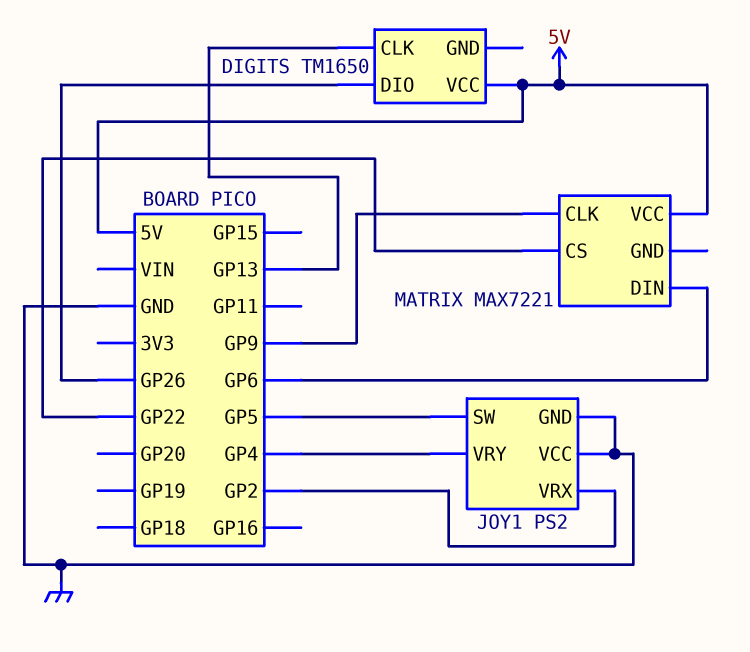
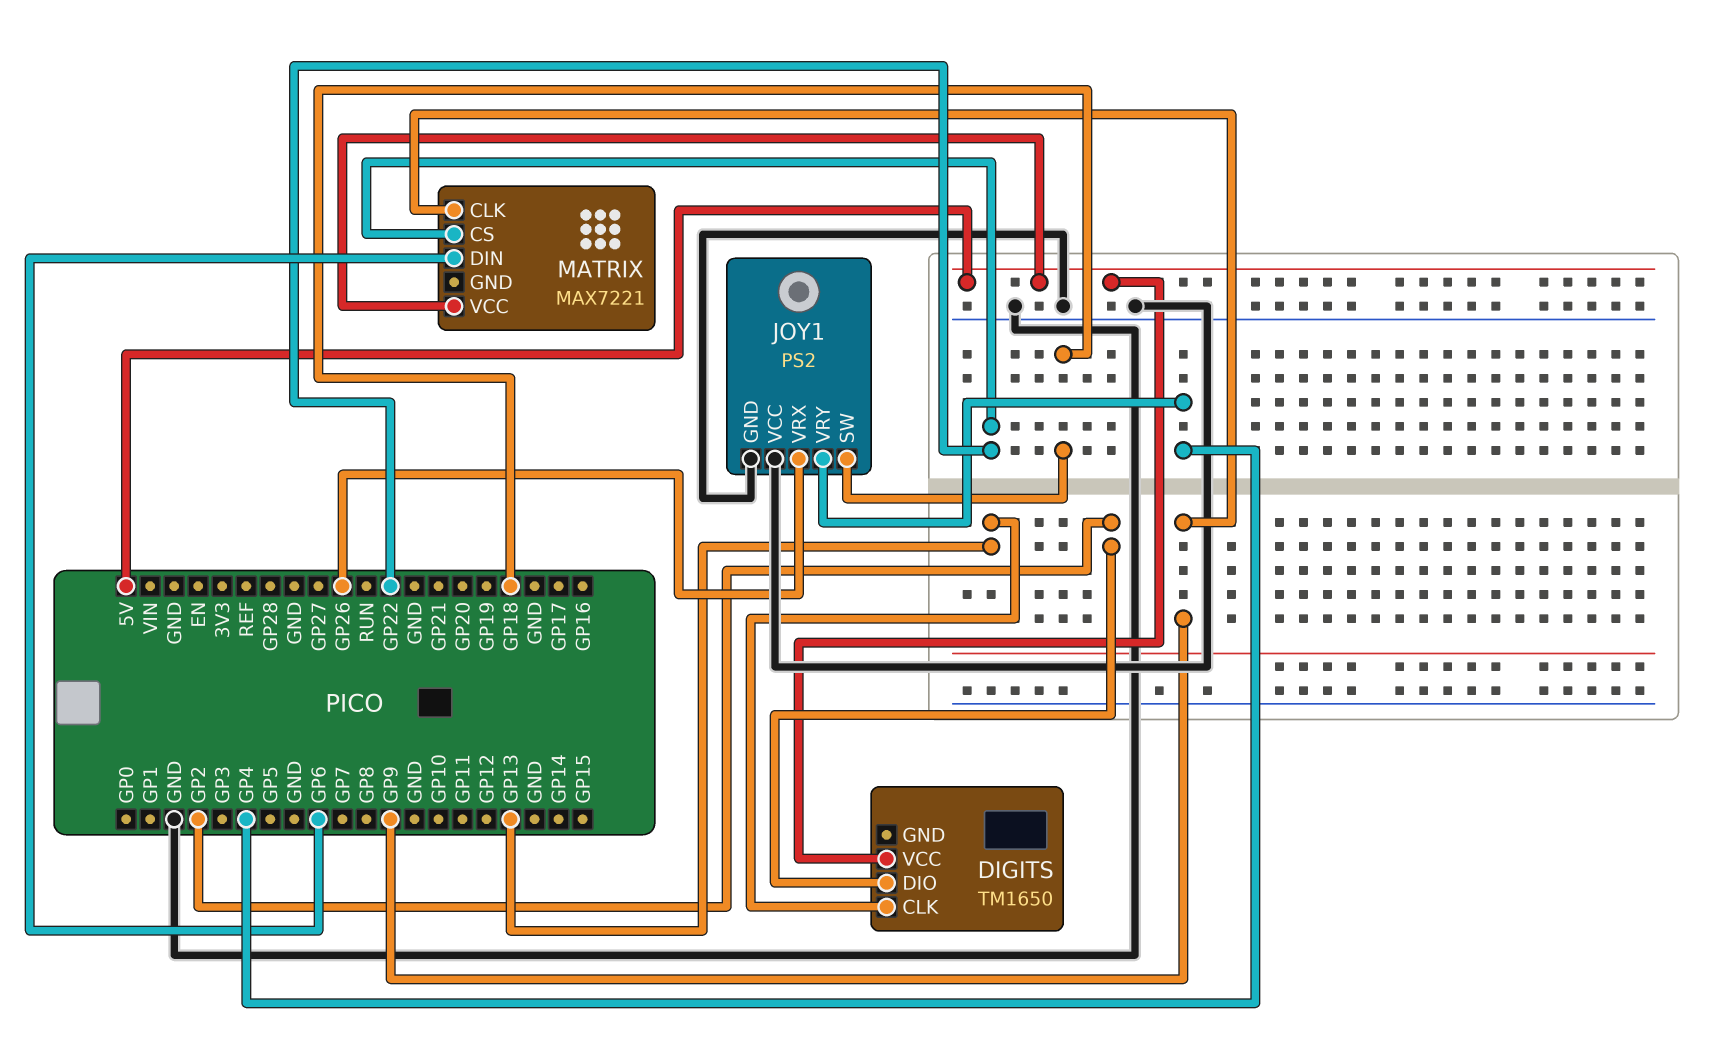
DIGITS pin DIO: GP26 -> GP2
JOY1 pin SW: GP5 -> GP18
JOY1 pin VRX: GP2 -> GP26

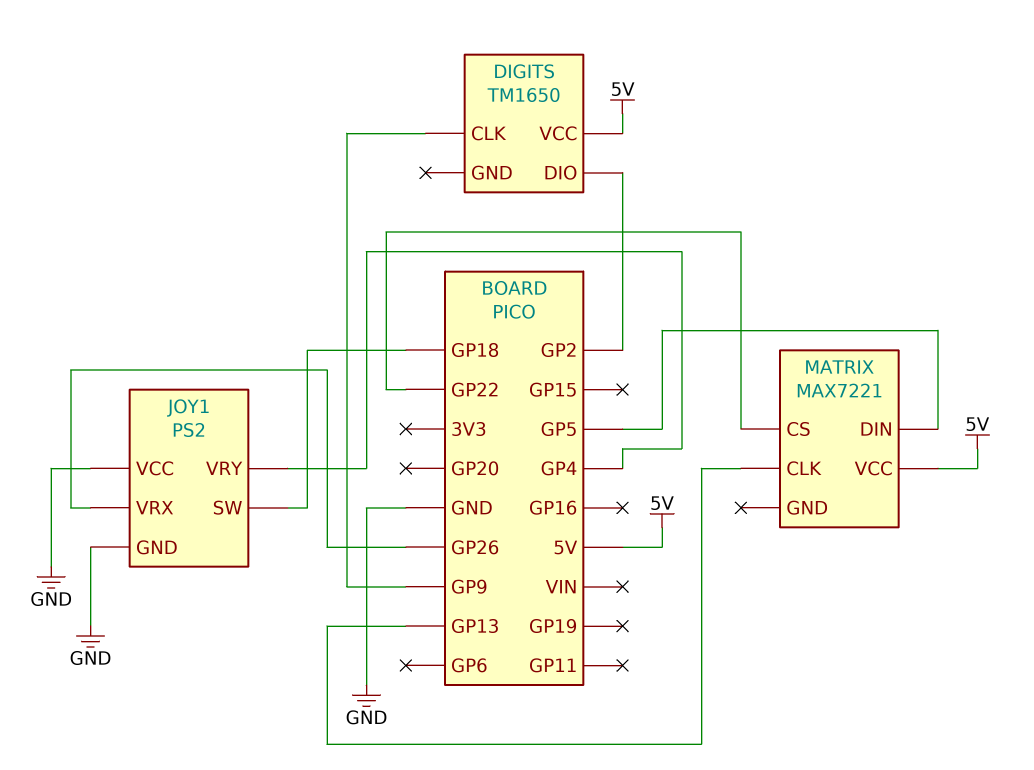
DIGITS pin CLK: GP13 -> GP9
MATRIX pin CLK: GP9 -> GP13
MATRIX pin DIN: GP6 -> GP5

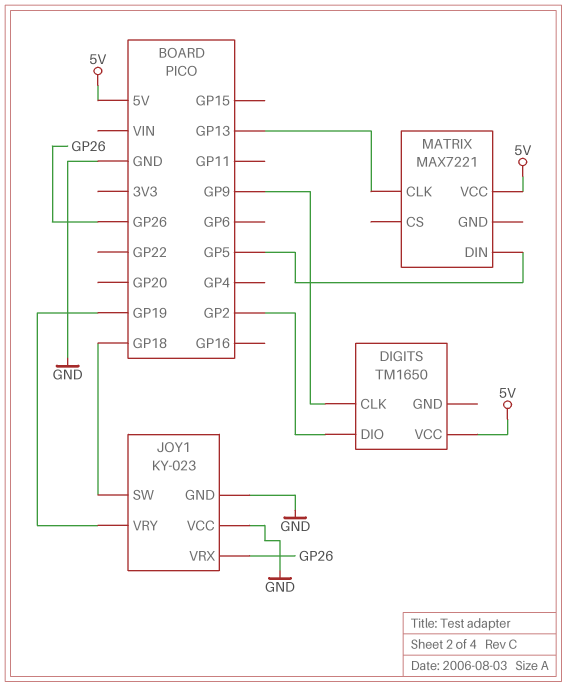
JOY1: PS2 -> KY-023
JOY1 pin VRY: GP4 -> GP19
MATRIX pin CS: GP22 -> none

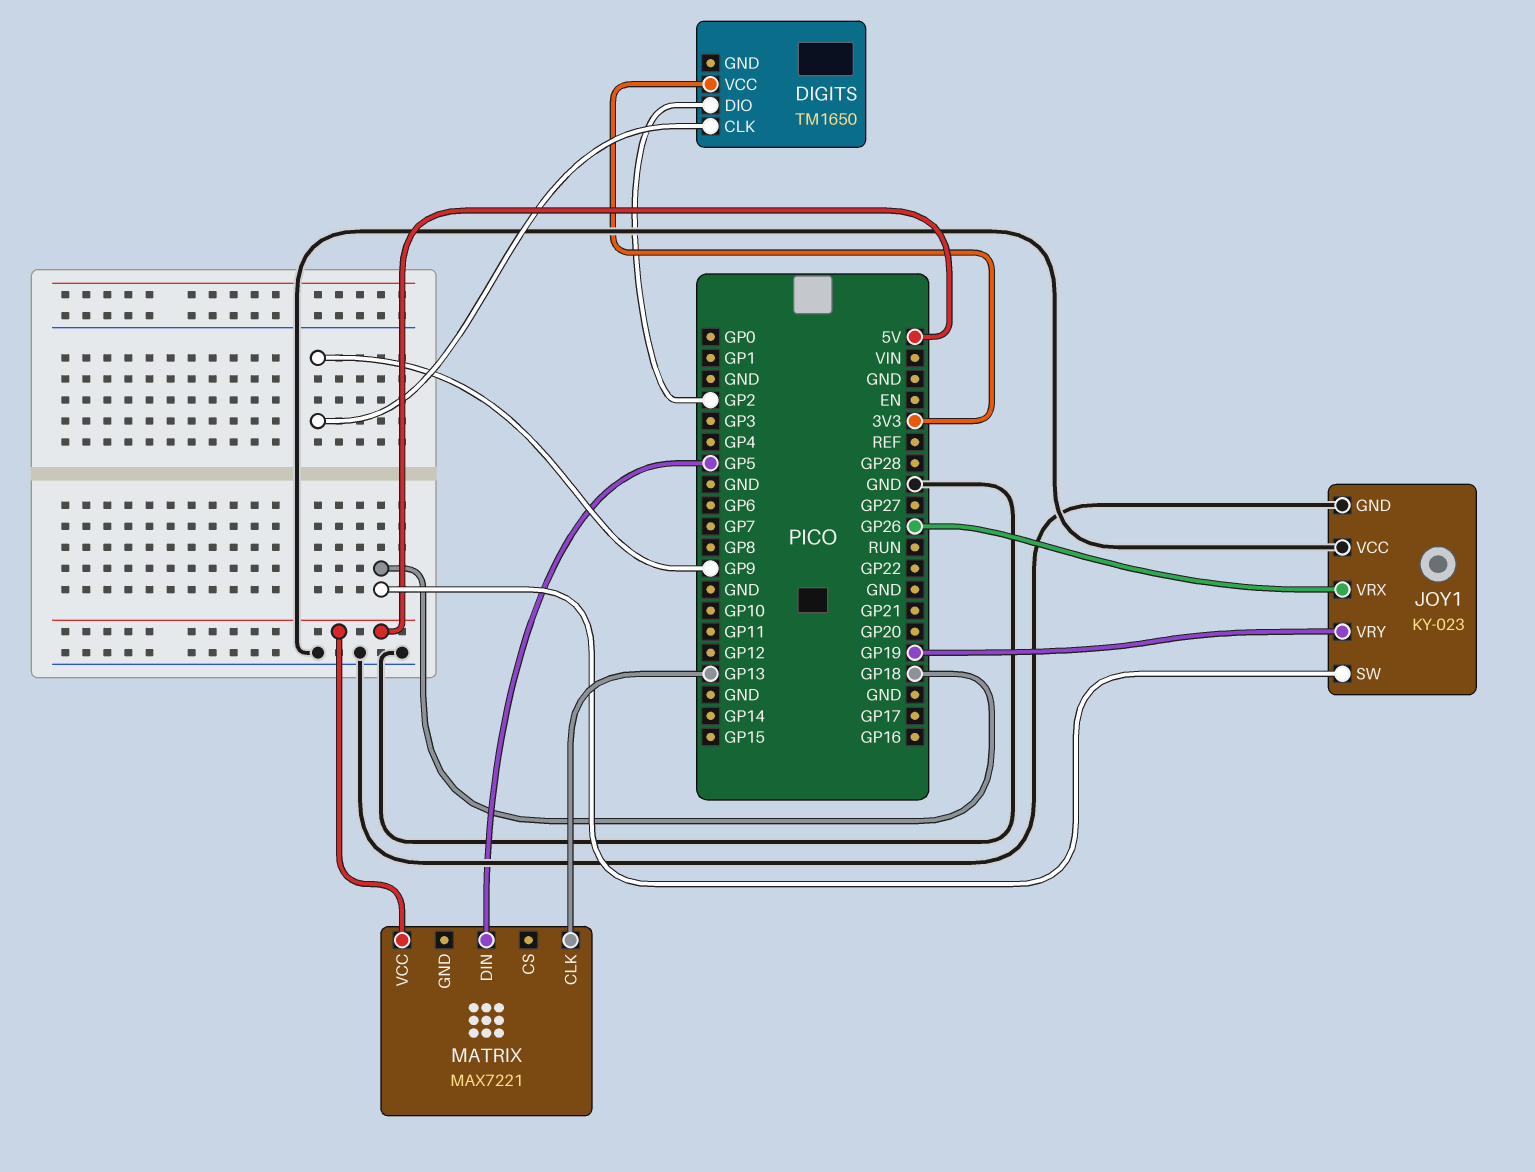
DIGITS pin VCC: 5V -> 3V3

